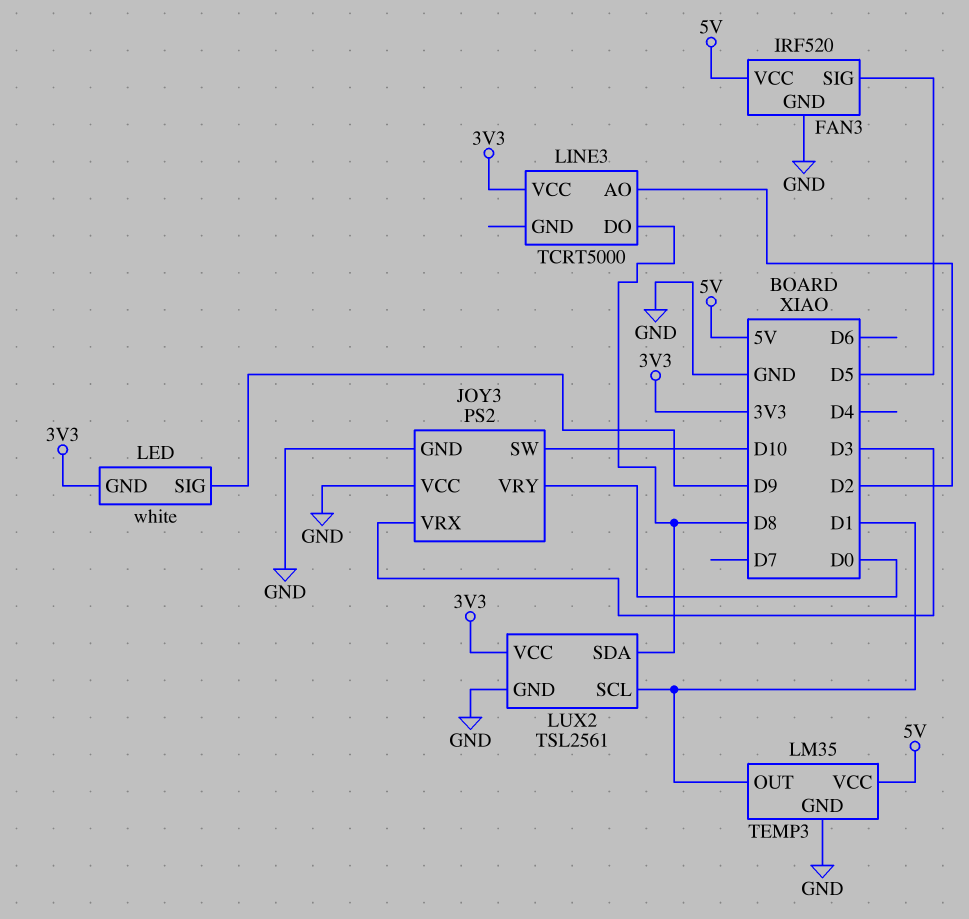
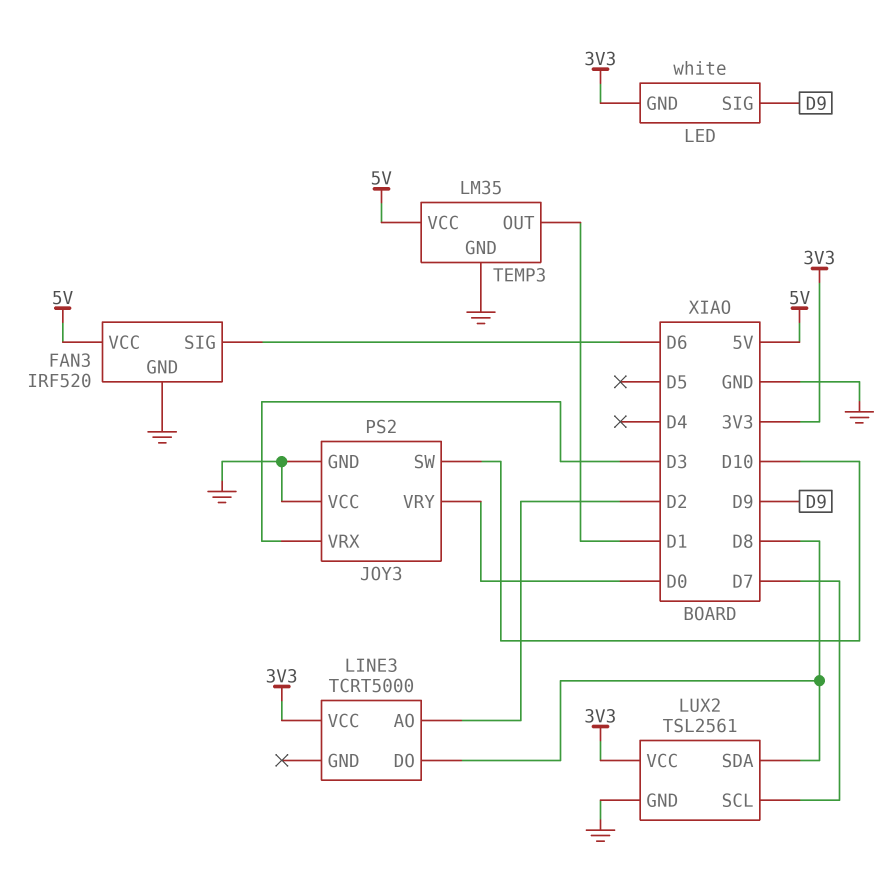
FAN3 pin SIG: D5 -> D6
LUX2 pin SCL: D1 -> D7

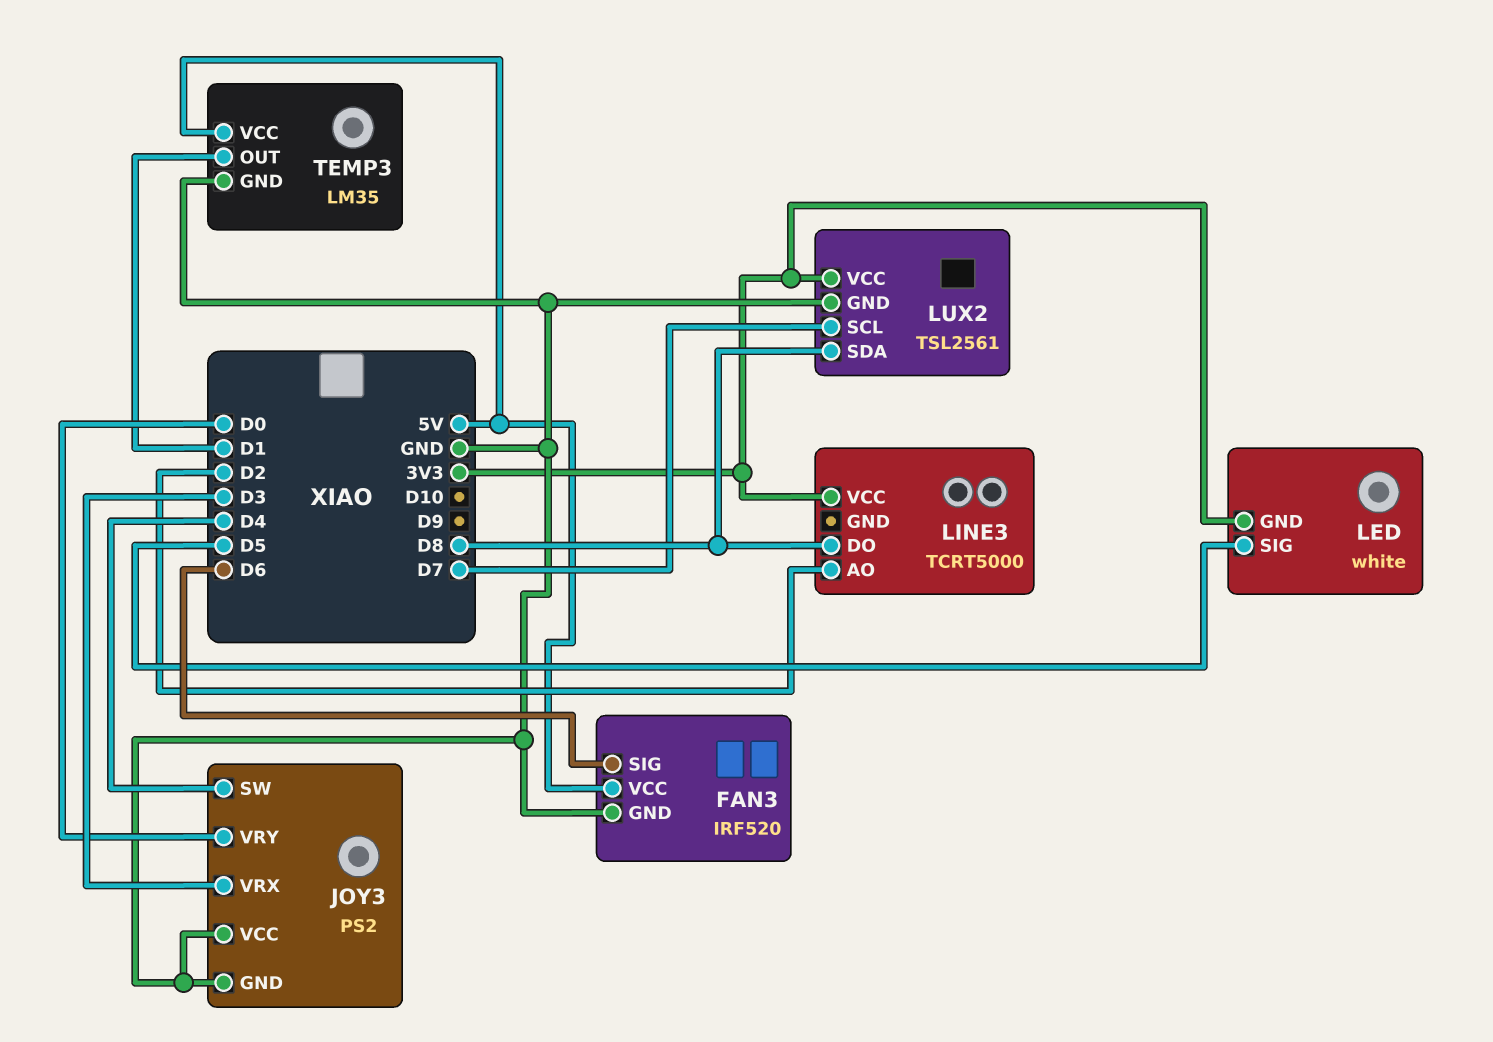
JOY3 pin SW: D10 -> D4
LED pin SIG: D9 -> D5

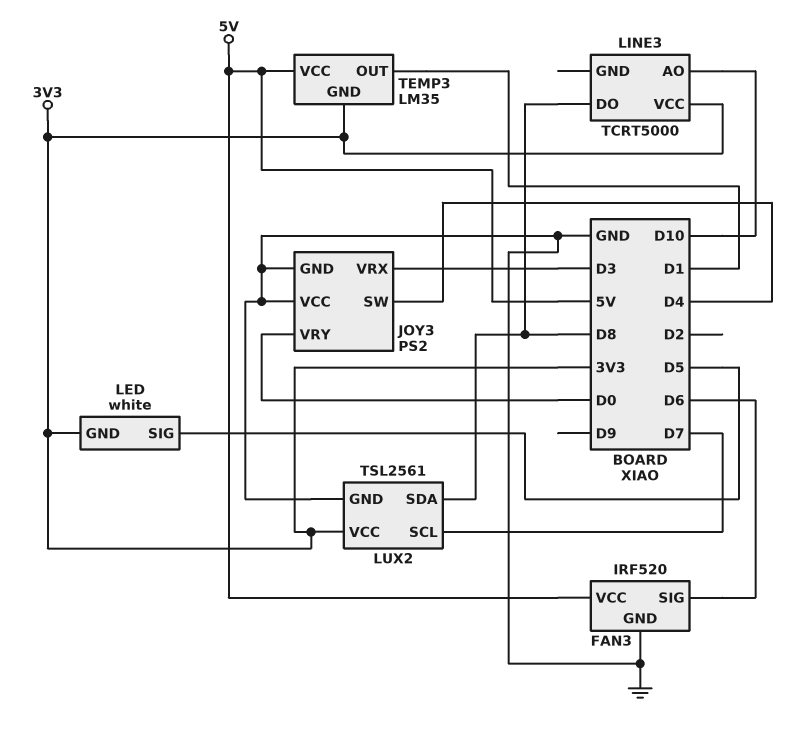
LINE3 pin AO: D2 -> D10
TEMP3 pin GND: GND -> 3V3

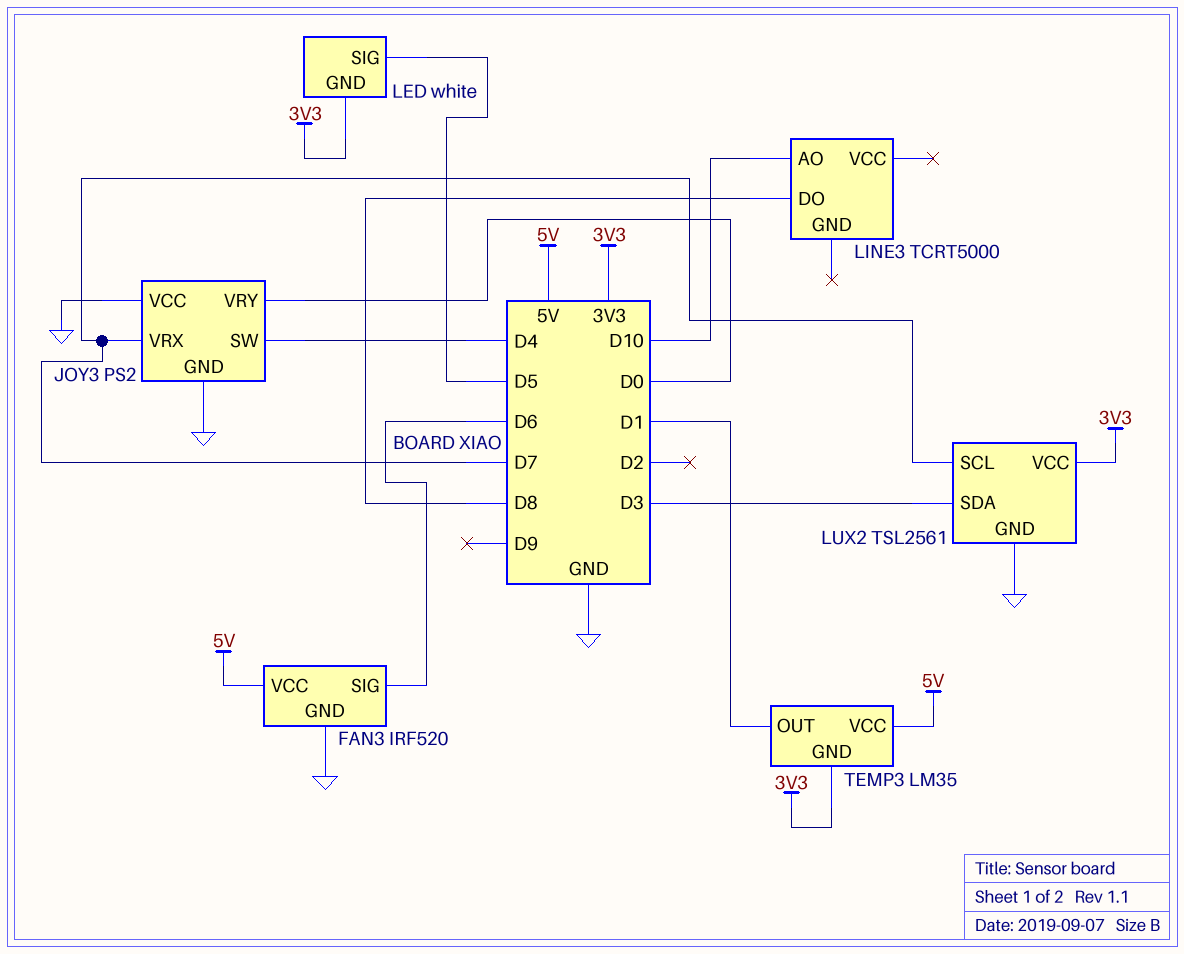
JOY3 pin VRX: D3 -> D7
LINE3 pin VCC: 3V3 -> none
LUX2 pin SDA: D8 -> D3

